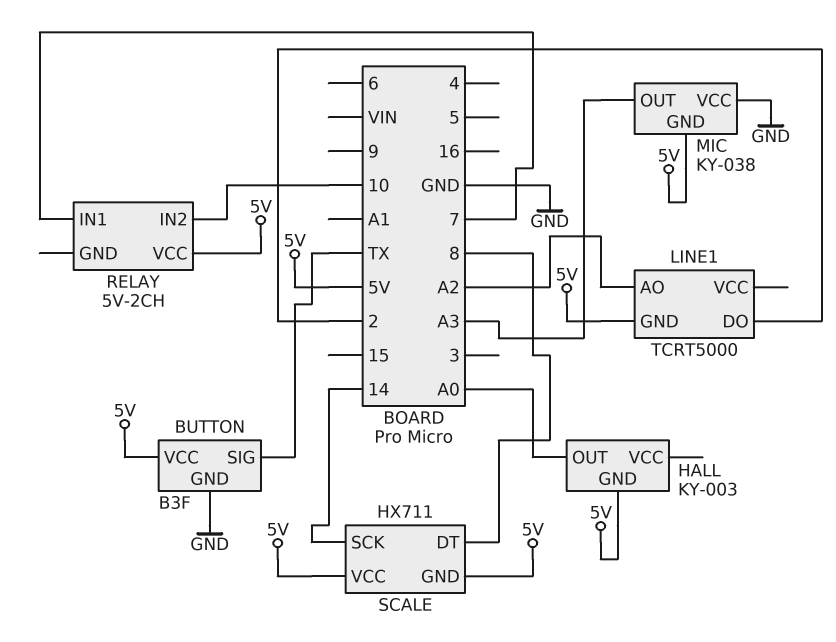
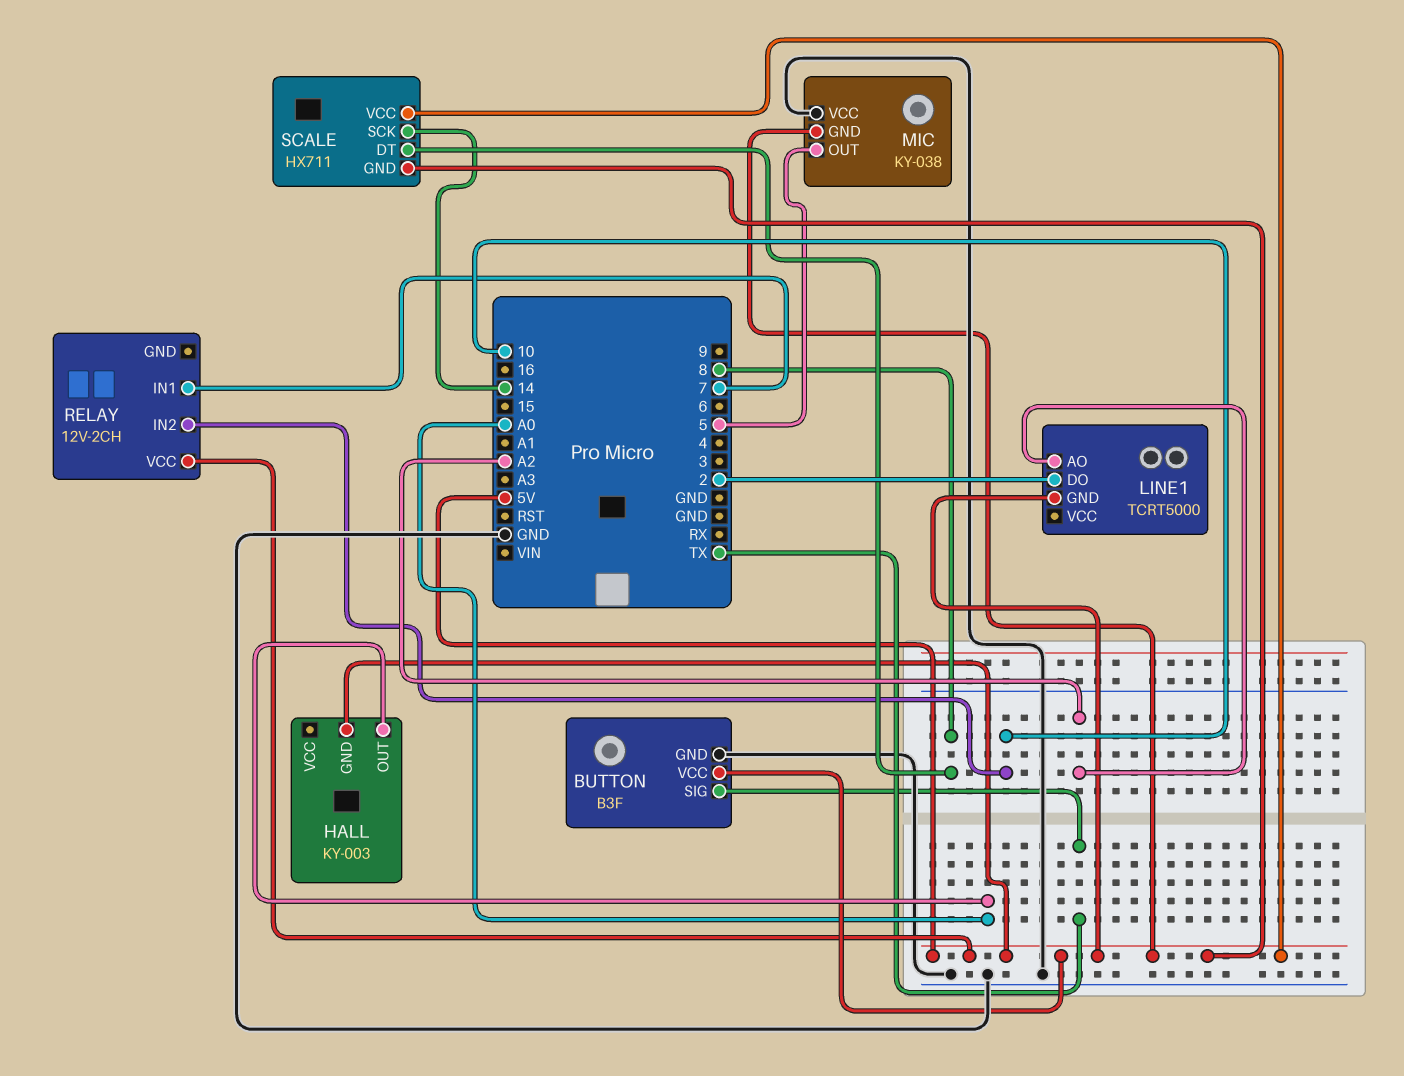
MIC pin OUT: A3 -> 5
RELAY: 5V-2CH -> 12V-2CH

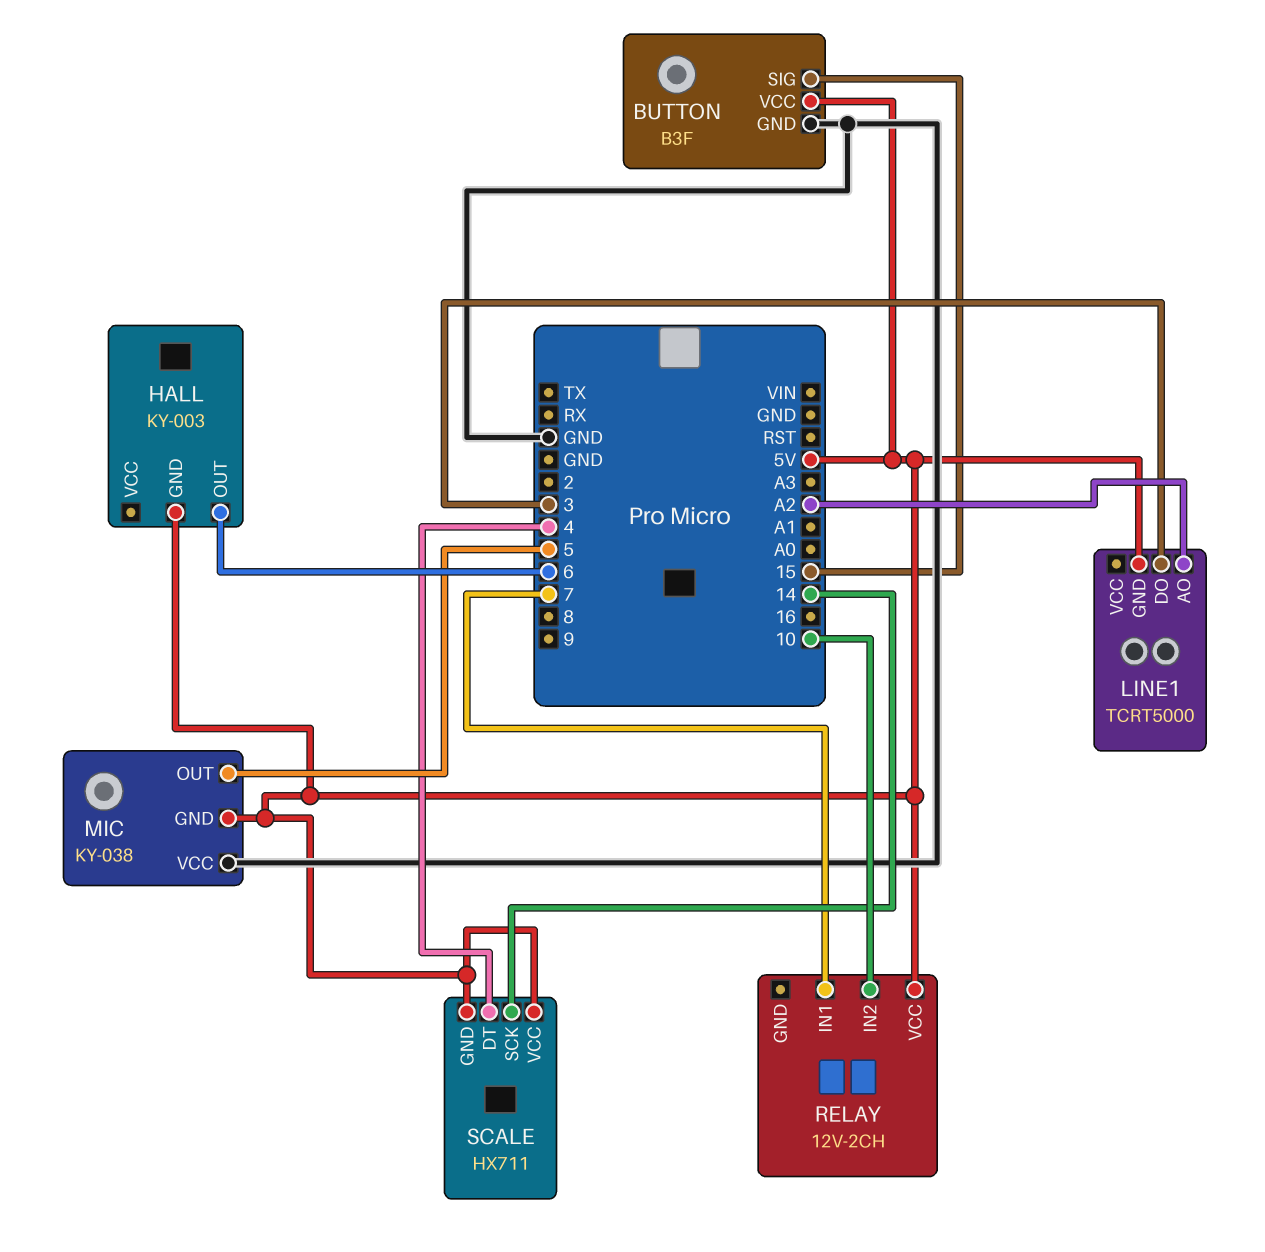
BUTTON pin SIG: TX -> 15
HALL pin OUT: A0 -> 6
LINE1 pin DO: 2 -> 3
SCALE pin DT: 8 -> 4

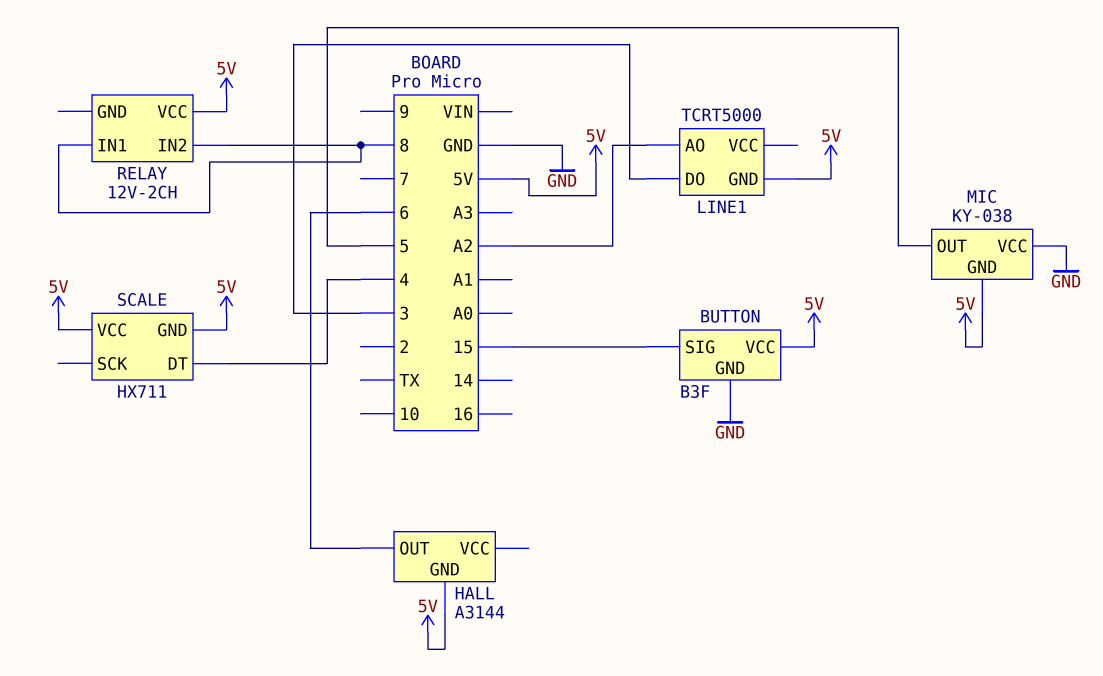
HALL: KY-003 -> A3144
RELAY pin IN1: 7 -> 8
RELAY pin IN2: 10 -> 8
SCALE pin SCK: 14 -> none

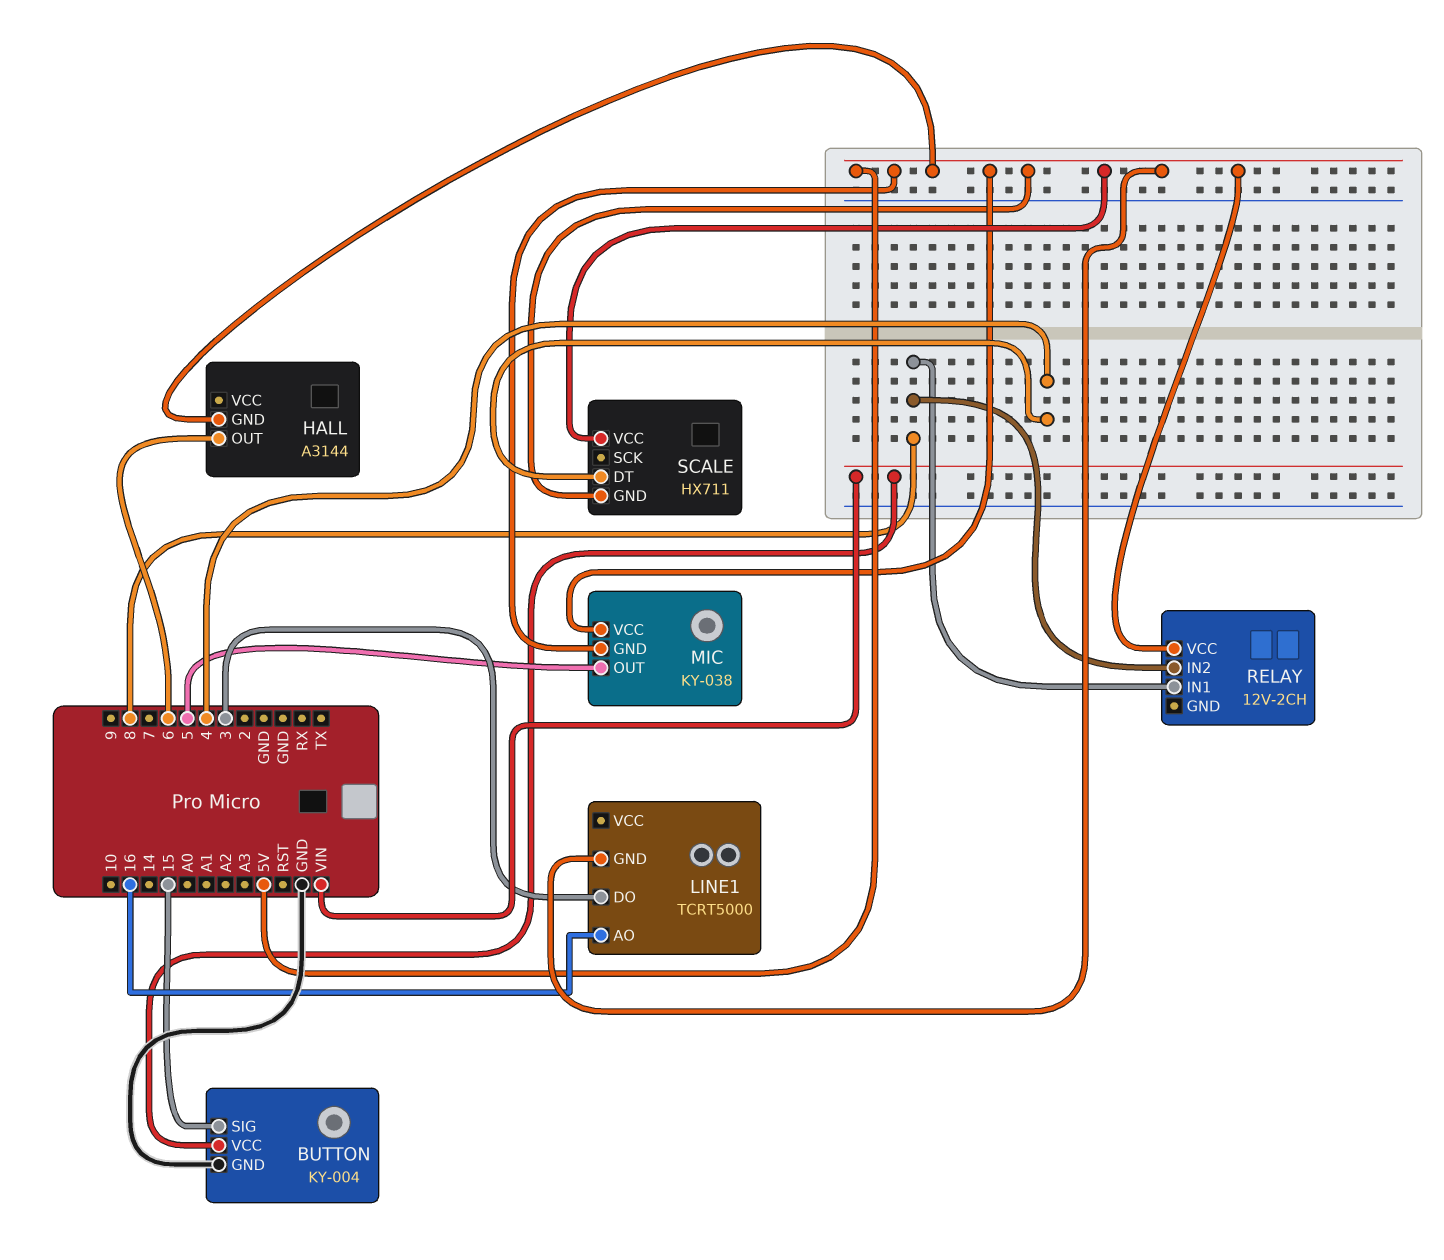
BUTTON: B3F -> KY-004
BUTTON pin VCC: 5V -> VIN
LINE1 pin AO: A2 -> 16
MIC pin VCC: GND -> 5V

